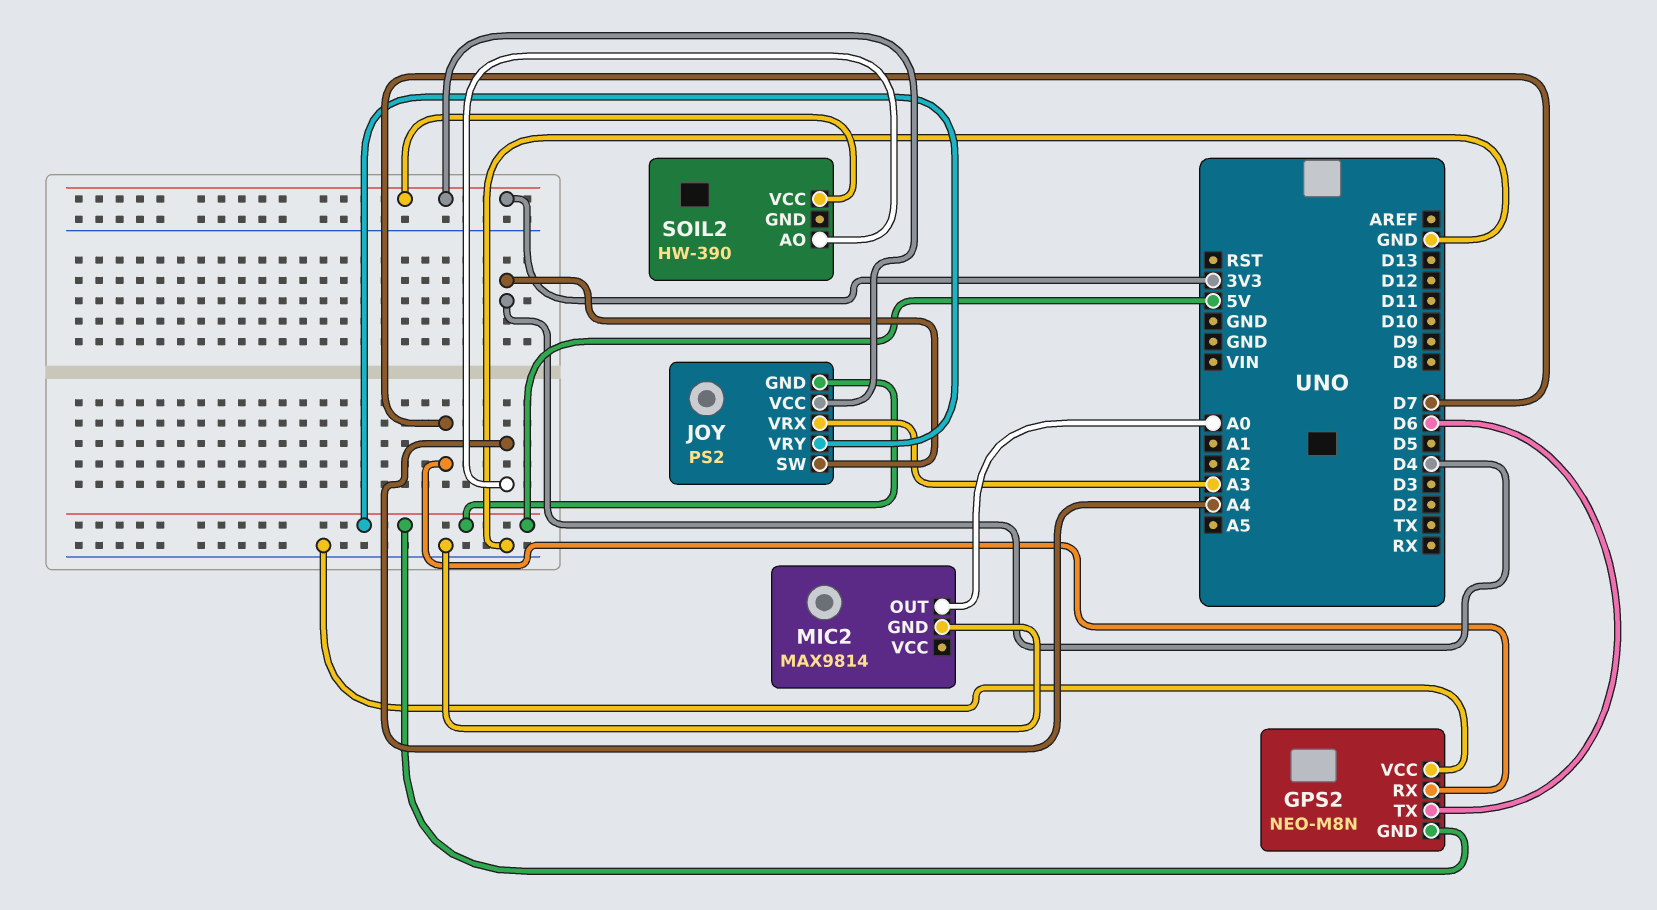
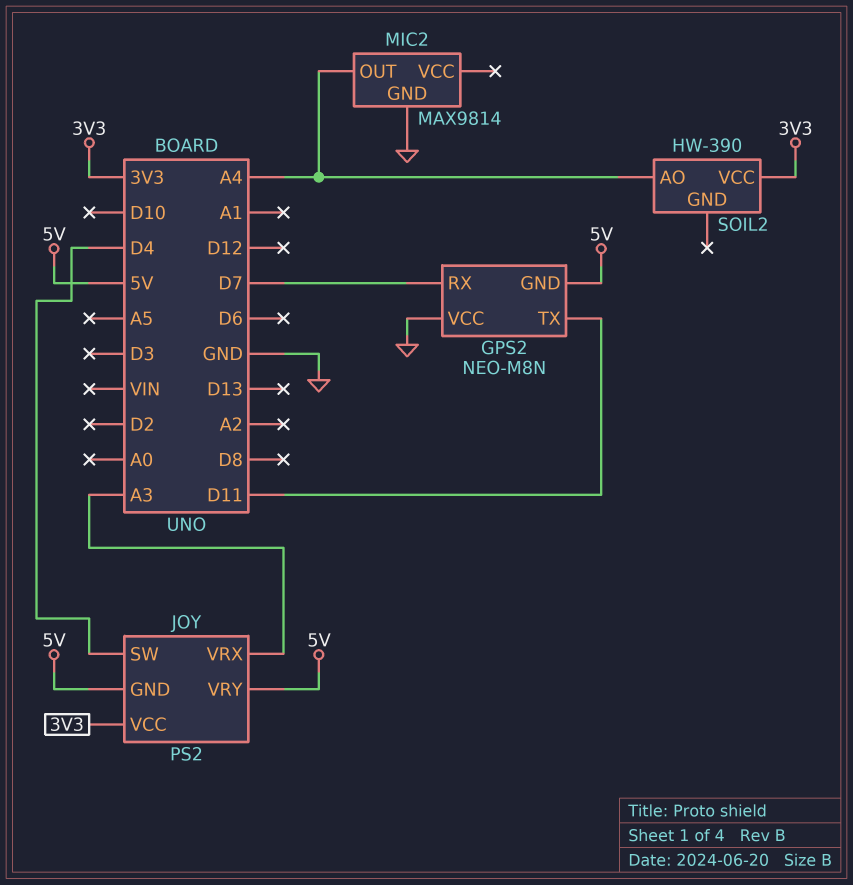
GPS2 pin TX: D6 -> D11
MIC2 pin OUT: A0 -> A4

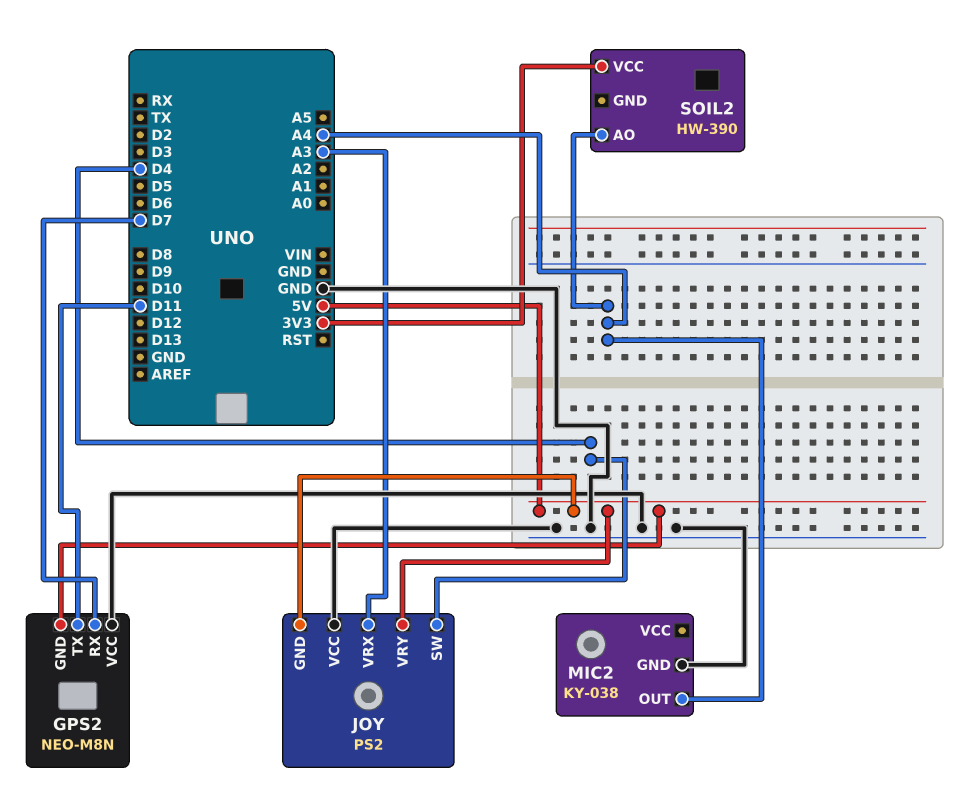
JOY pin VCC: 3V3 -> GND
MIC2: MAX9814 -> KY-038

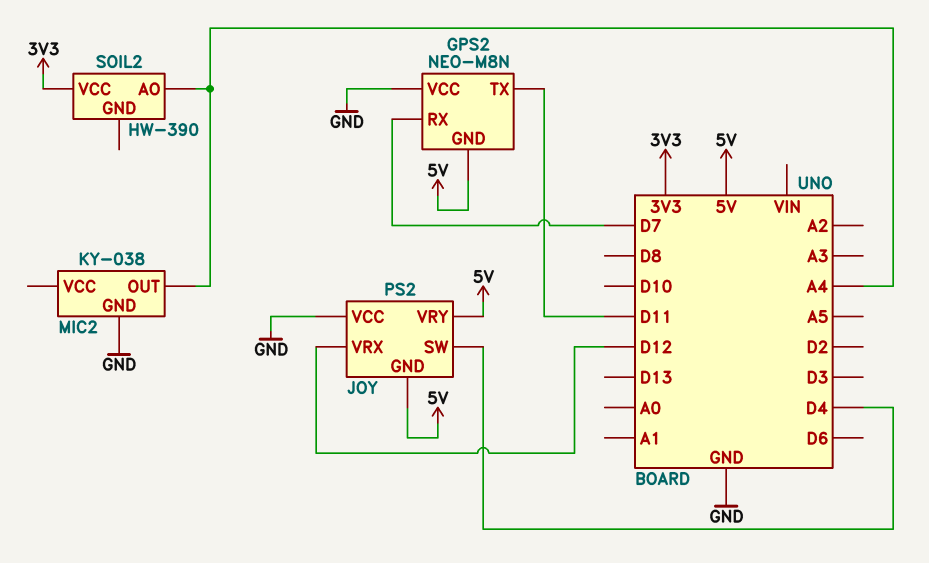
JOY pin VRX: A3 -> D12

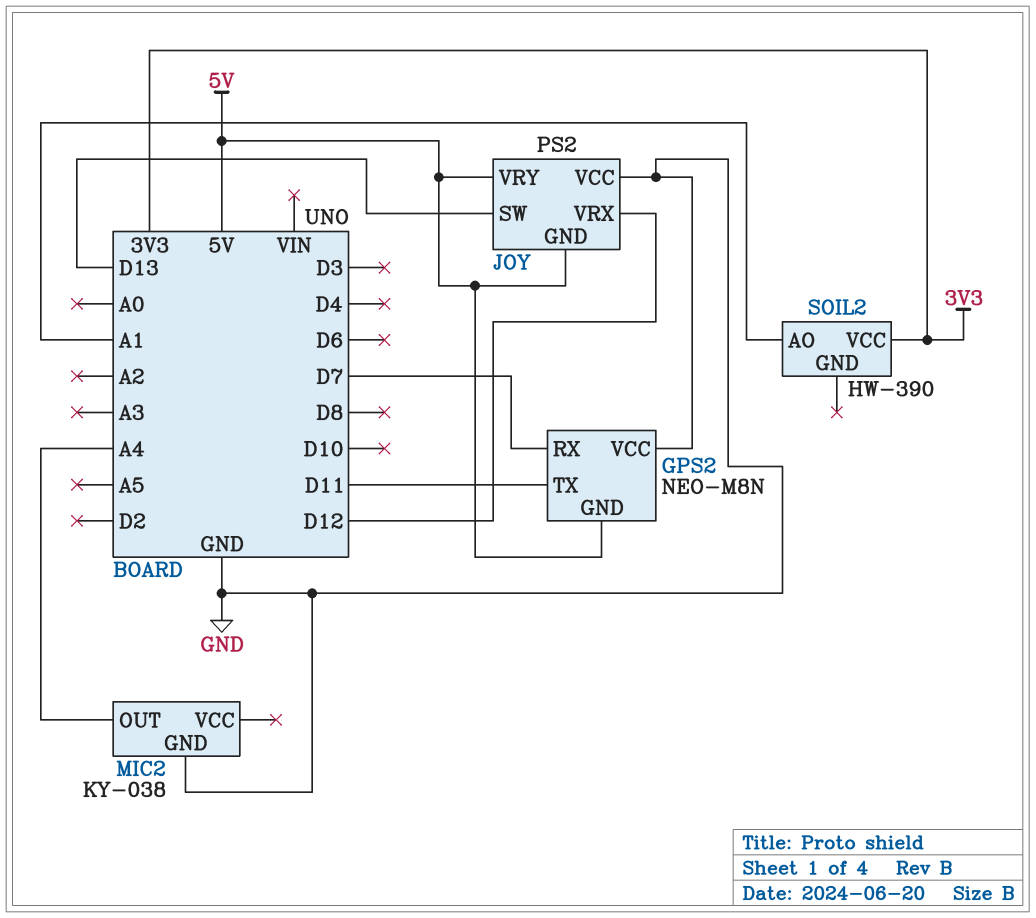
JOY pin SW: D4 -> D13
SOIL2 pin AO: A4 -> A1

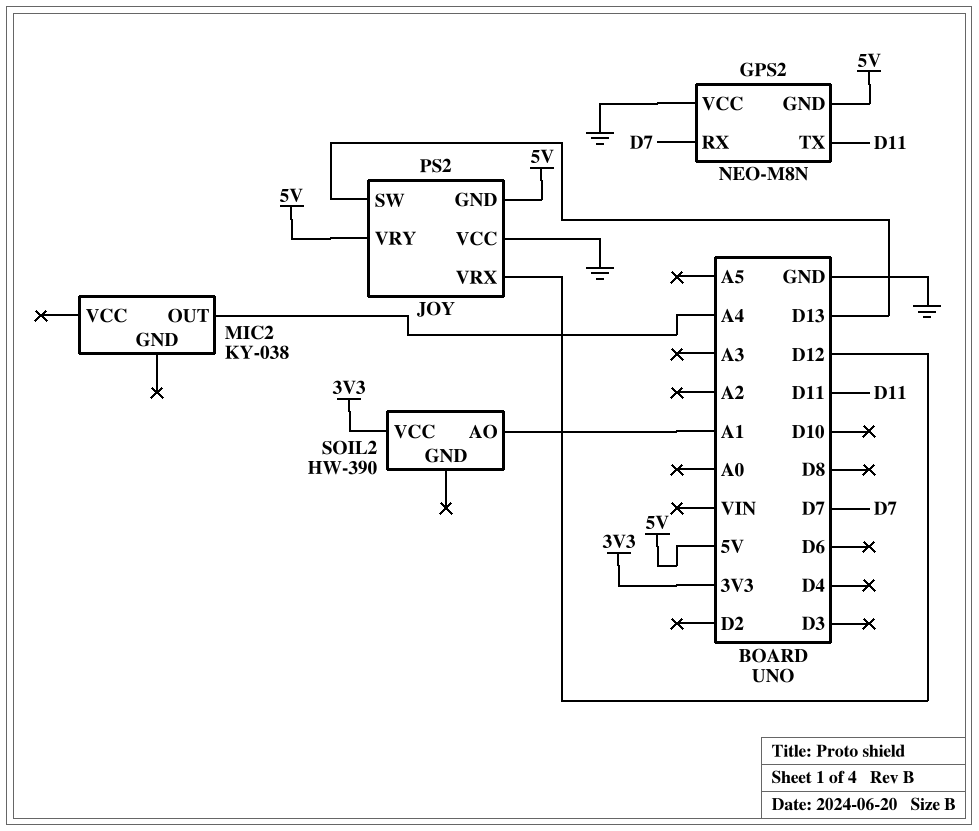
MIC2 pin GND: GND -> none

